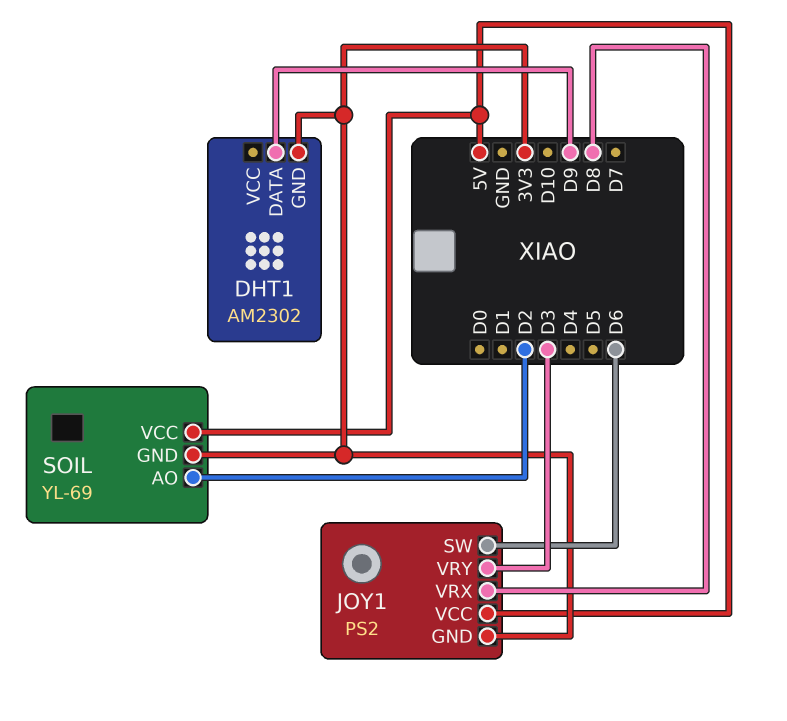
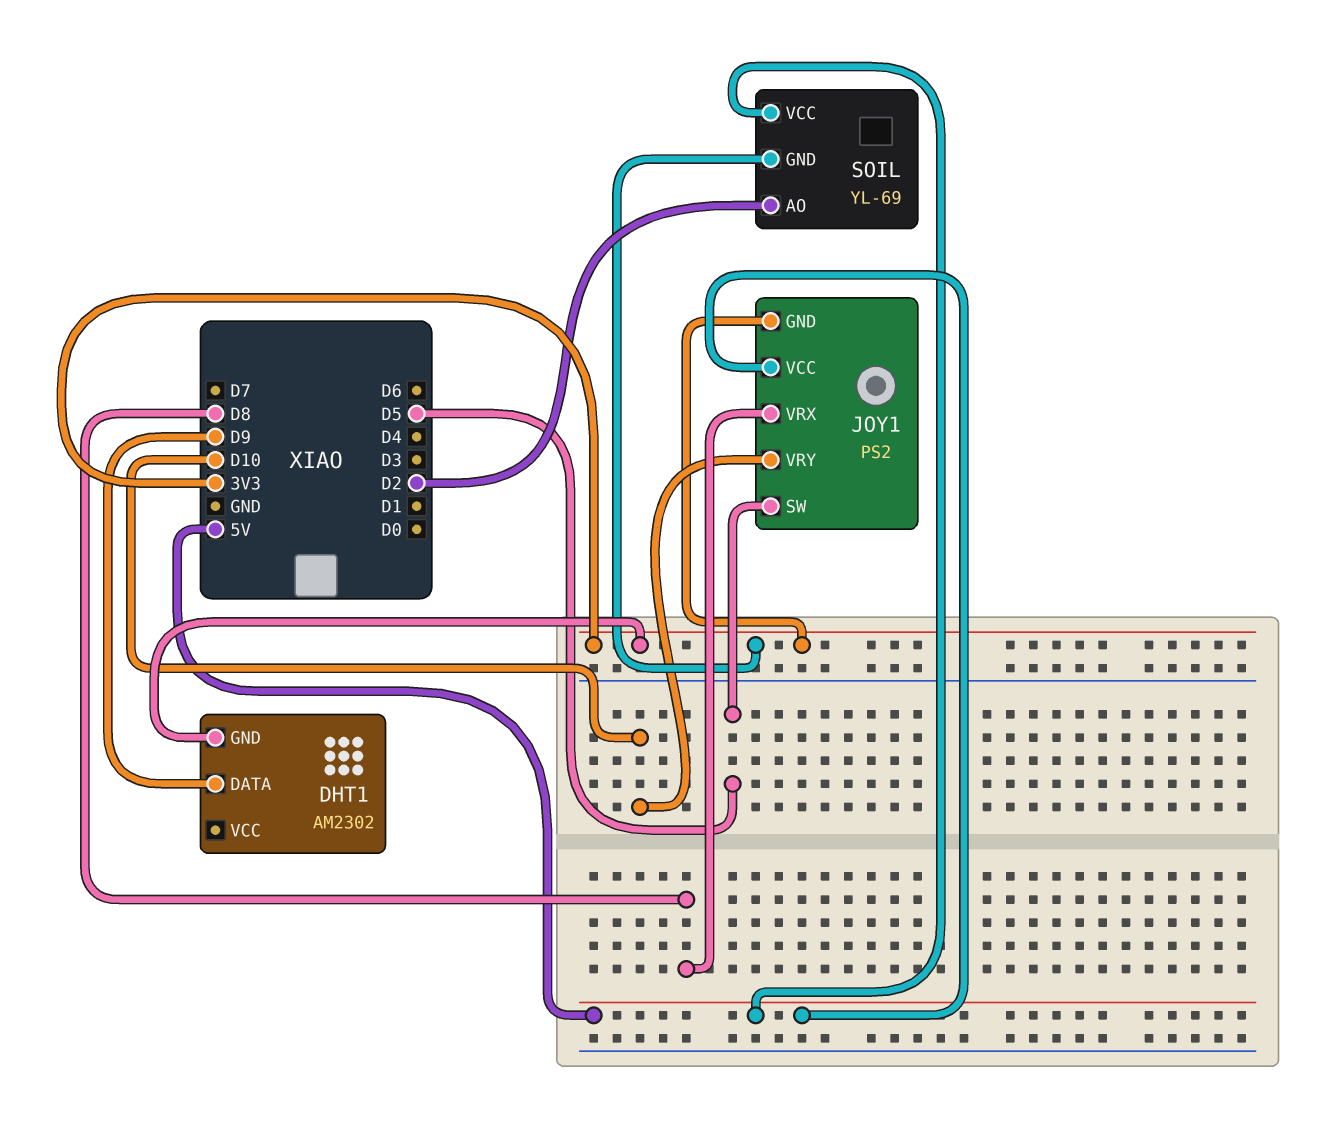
JOY1 pin SW: D6 -> D5
JOY1 pin VRY: D3 -> D10

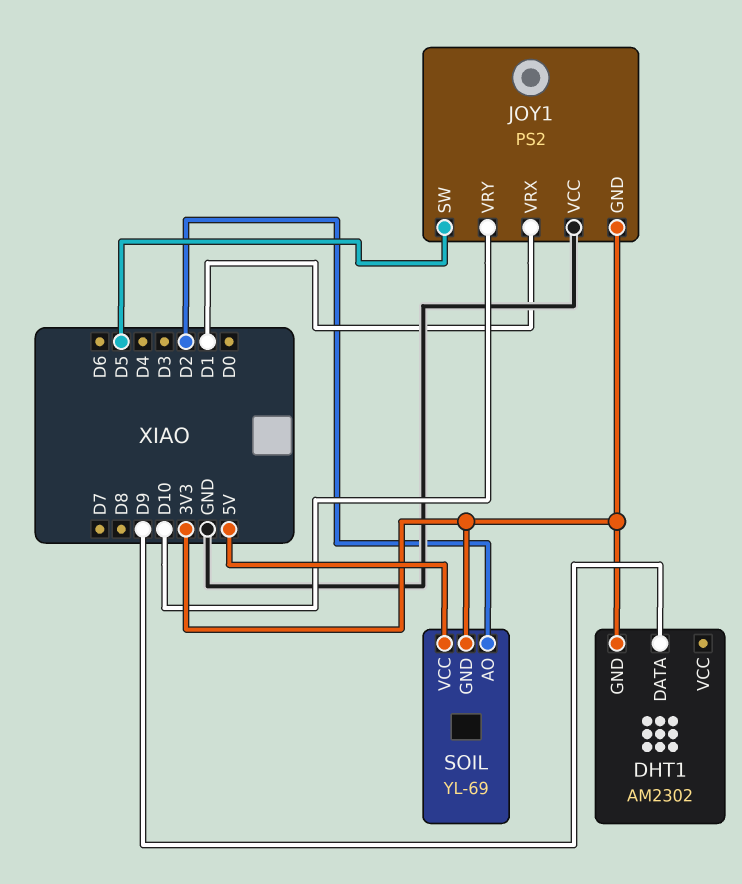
JOY1 pin VCC: 5V -> GND
JOY1 pin VRX: D8 -> D1

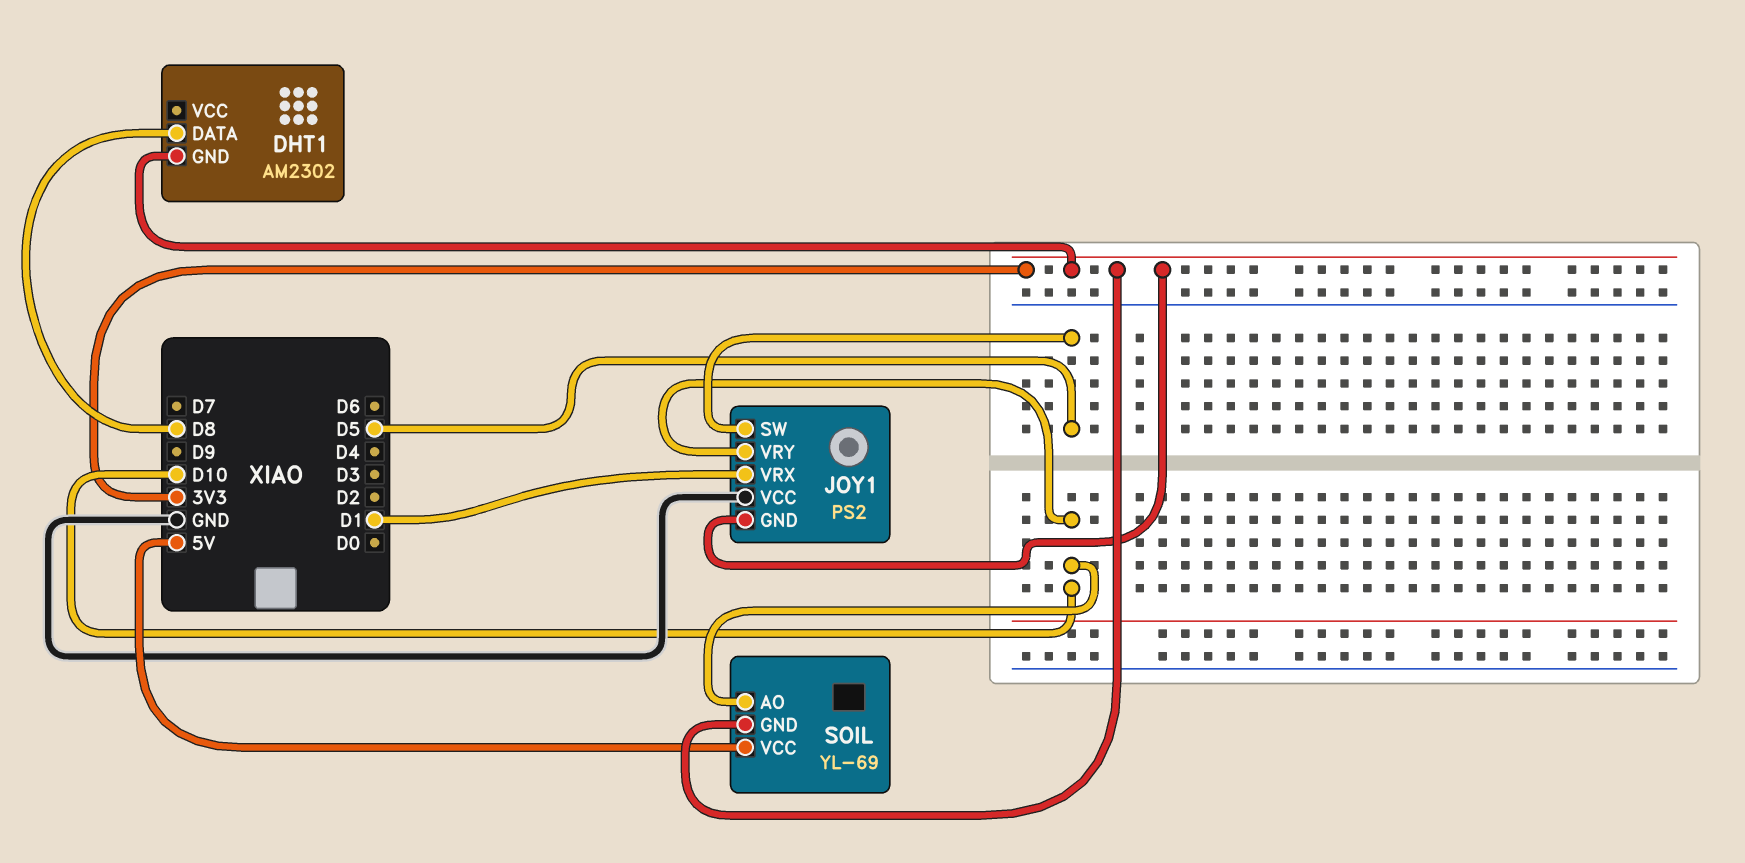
DHT1 pin DATA: D9 -> D8
SOIL pin AO: D2 -> D10

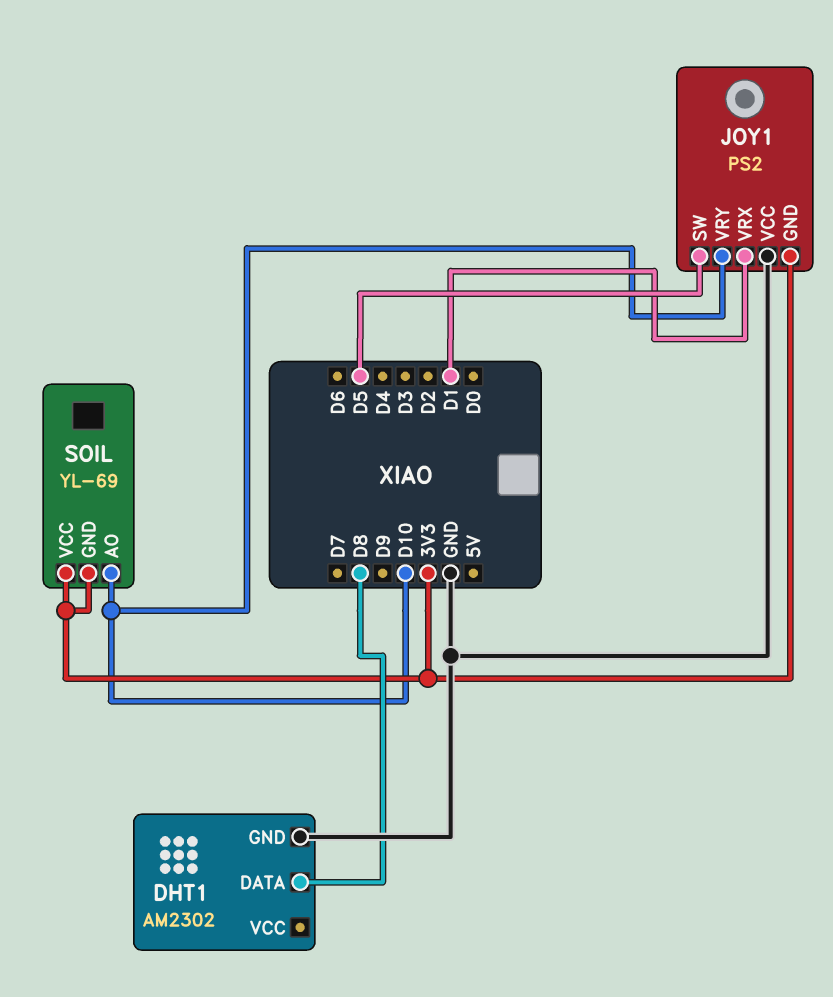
DHT1 pin GND: 3V3 -> GND
SOIL pin VCC: 5V -> 3V3

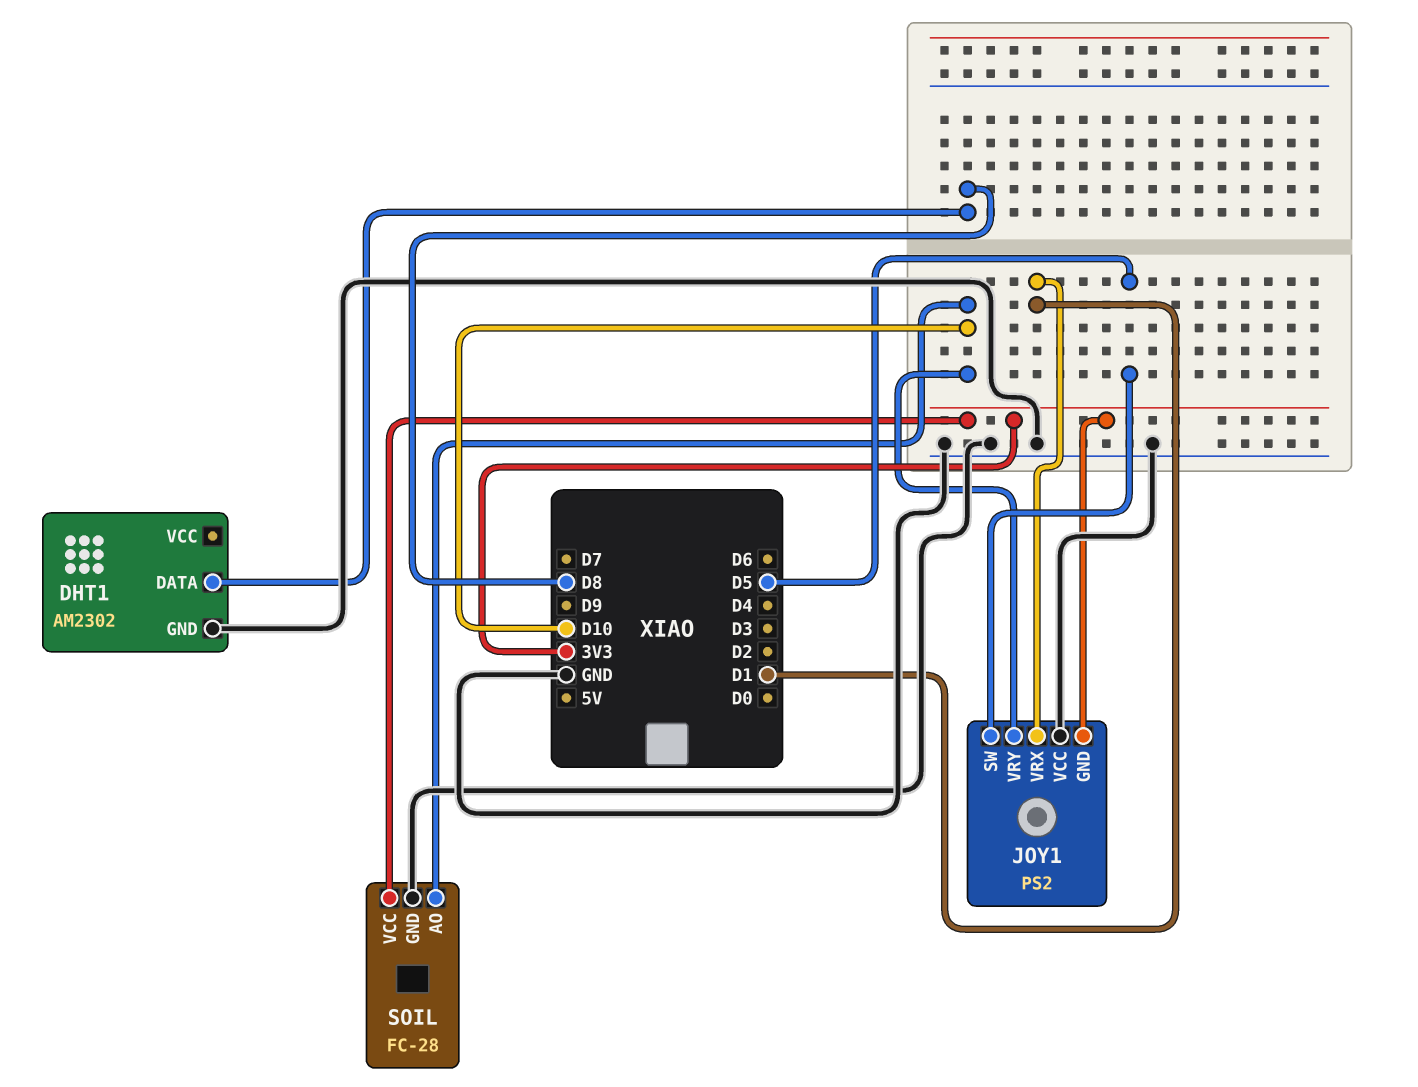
SOIL: YL-69 -> FC-28
SOIL pin GND: 3V3 -> GND

